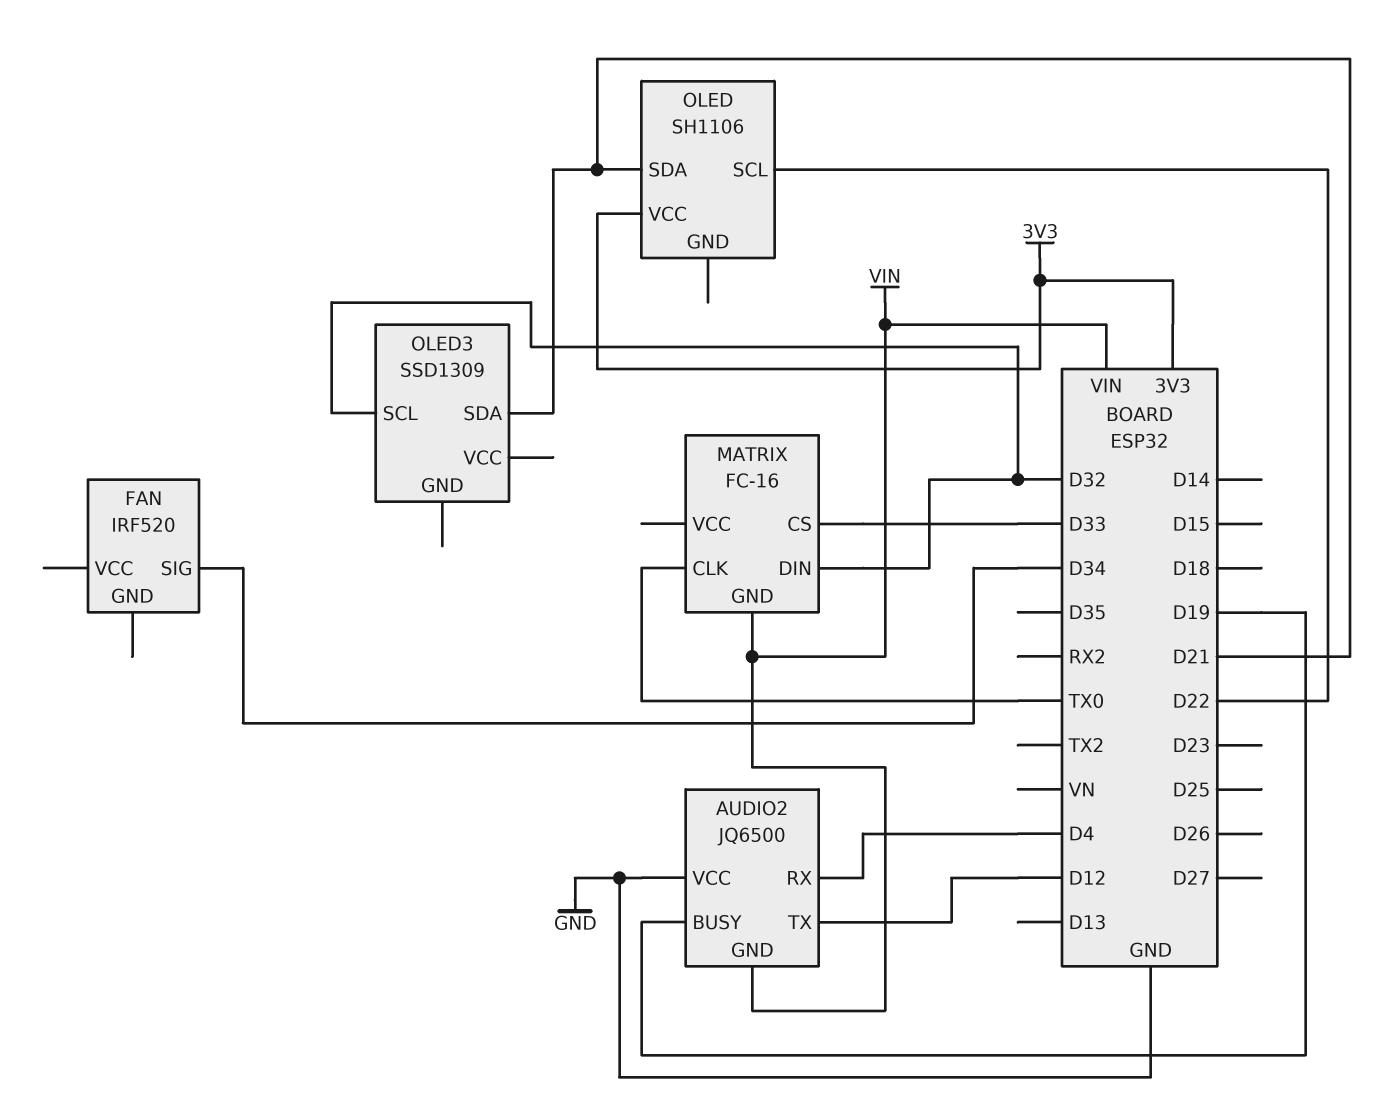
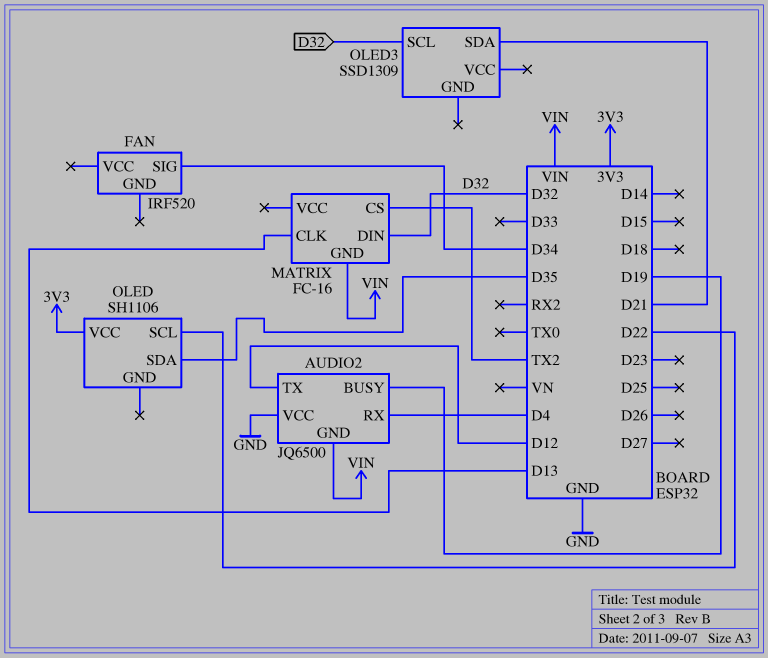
MATRIX pin CLK: TX0 -> D13
MATRIX pin CS: D33 -> TX2
OLED pin SDA: D21 -> D35

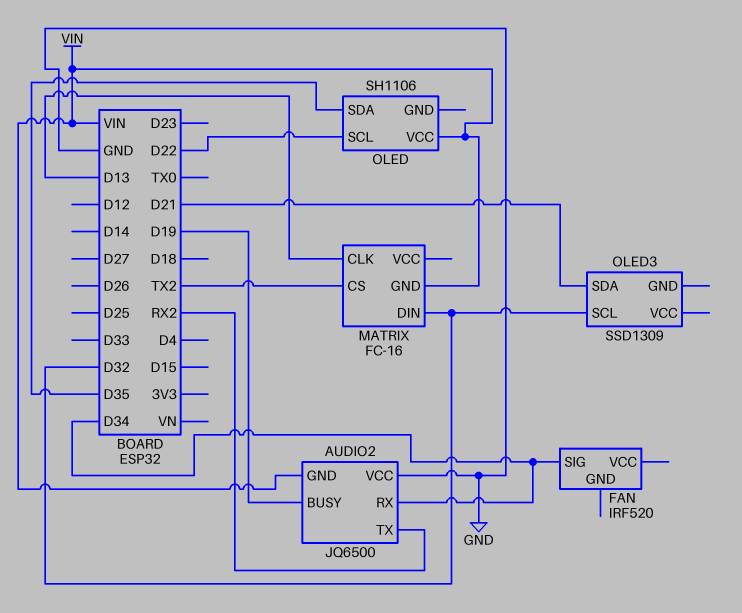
AUDIO2 pin RX: D4 -> D34
AUDIO2 pin TX: D12 -> RX2
OLED pin VCC: 3V3 -> VIN

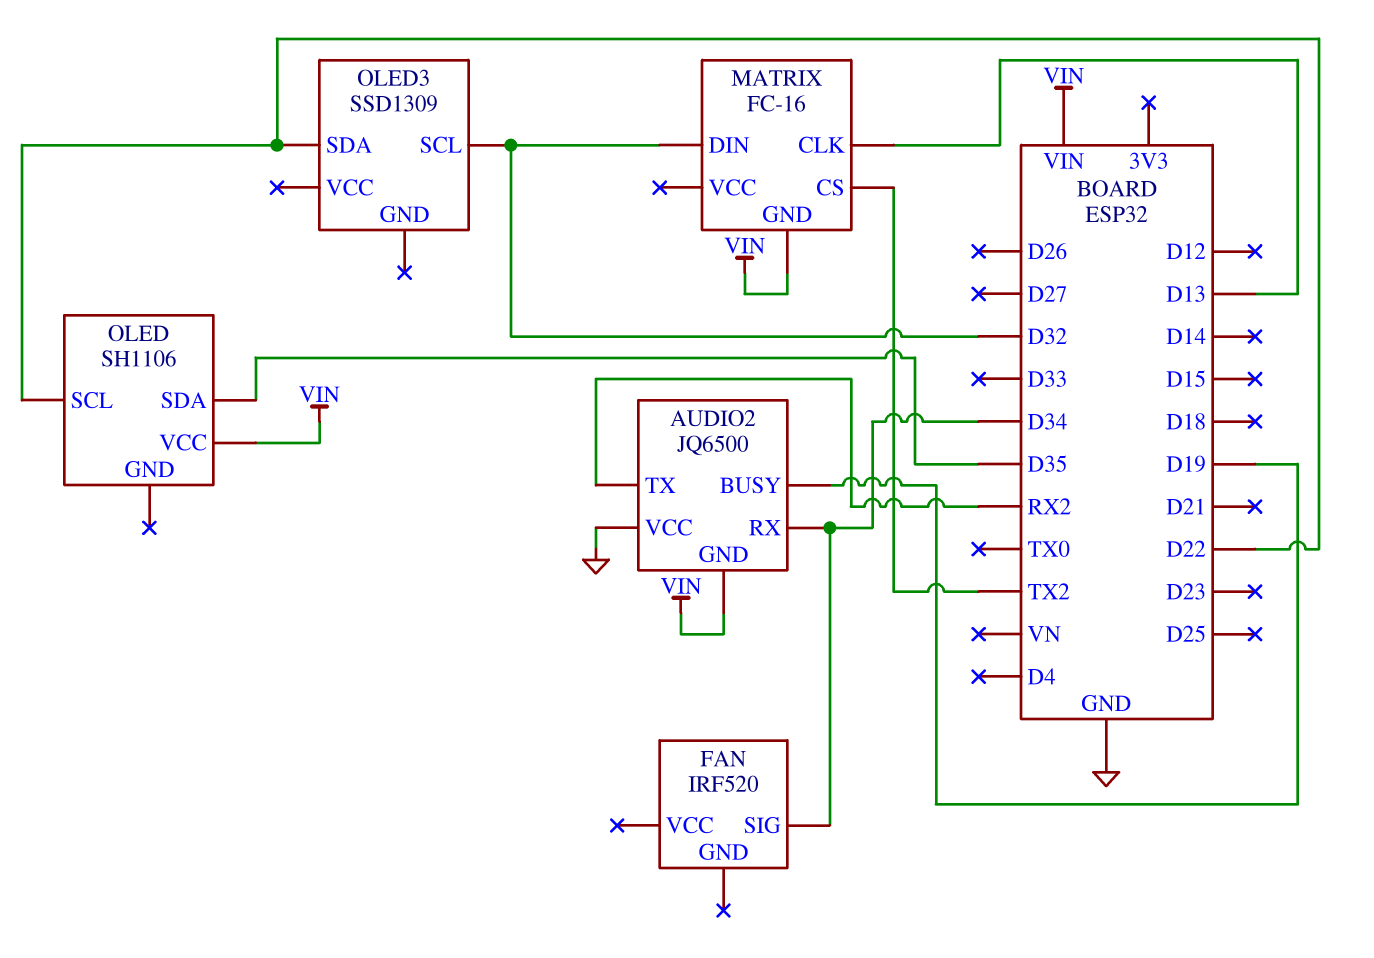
OLED3 pin SDA: D21 -> D22

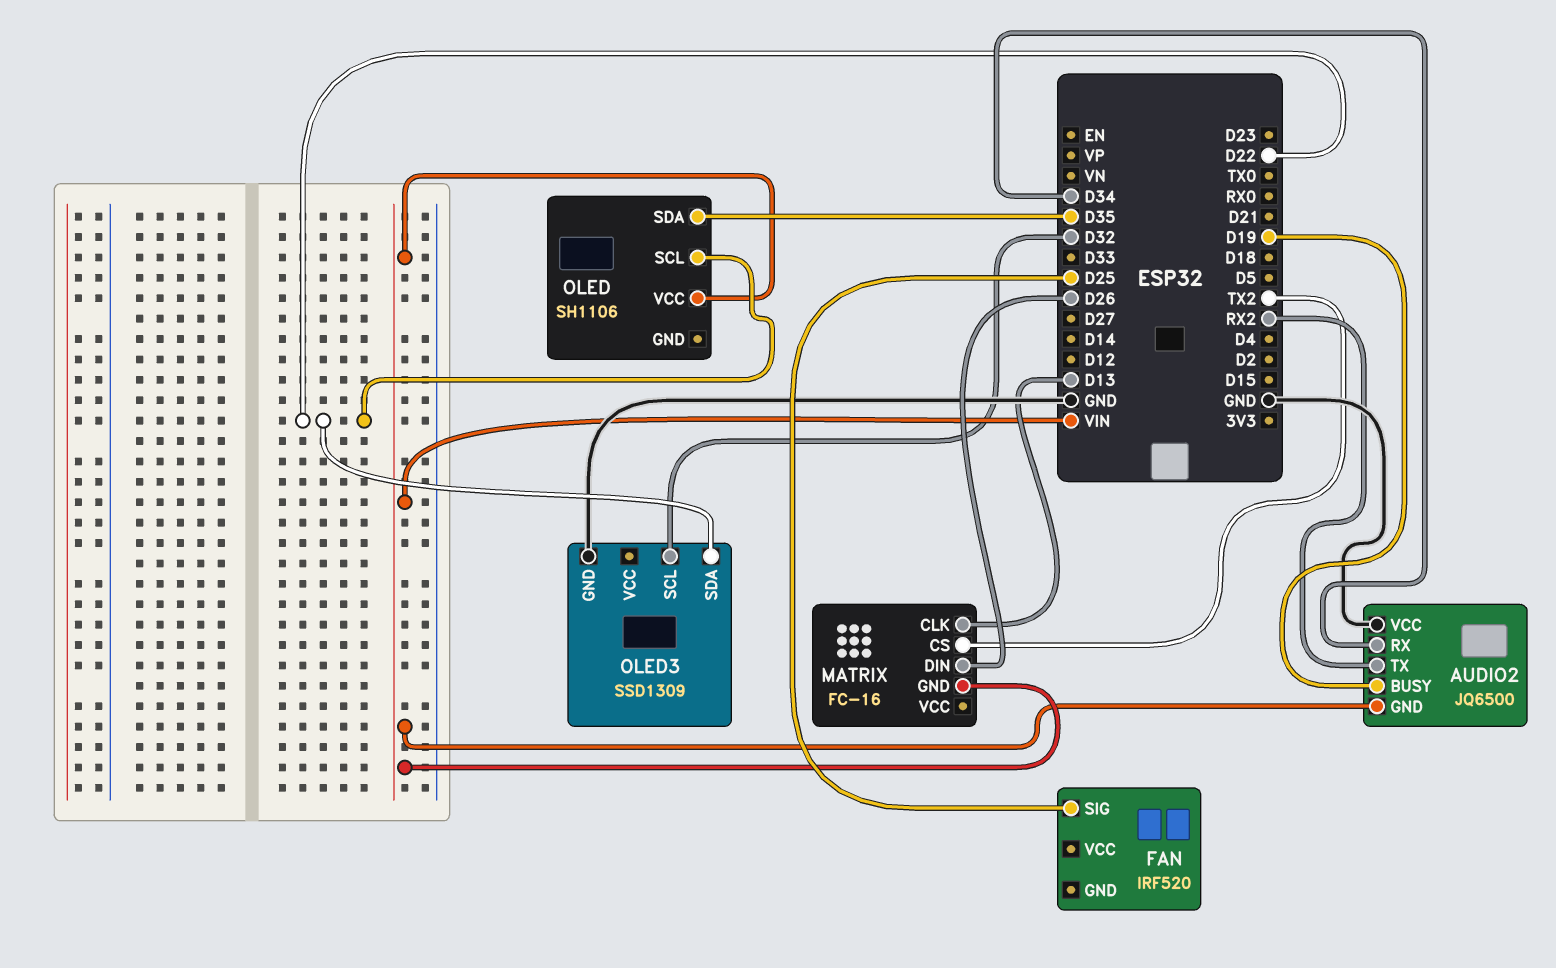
FAN pin SIG: D34 -> D25
MATRIX pin DIN: D32 -> D26
OLED3 pin GND: none -> GND

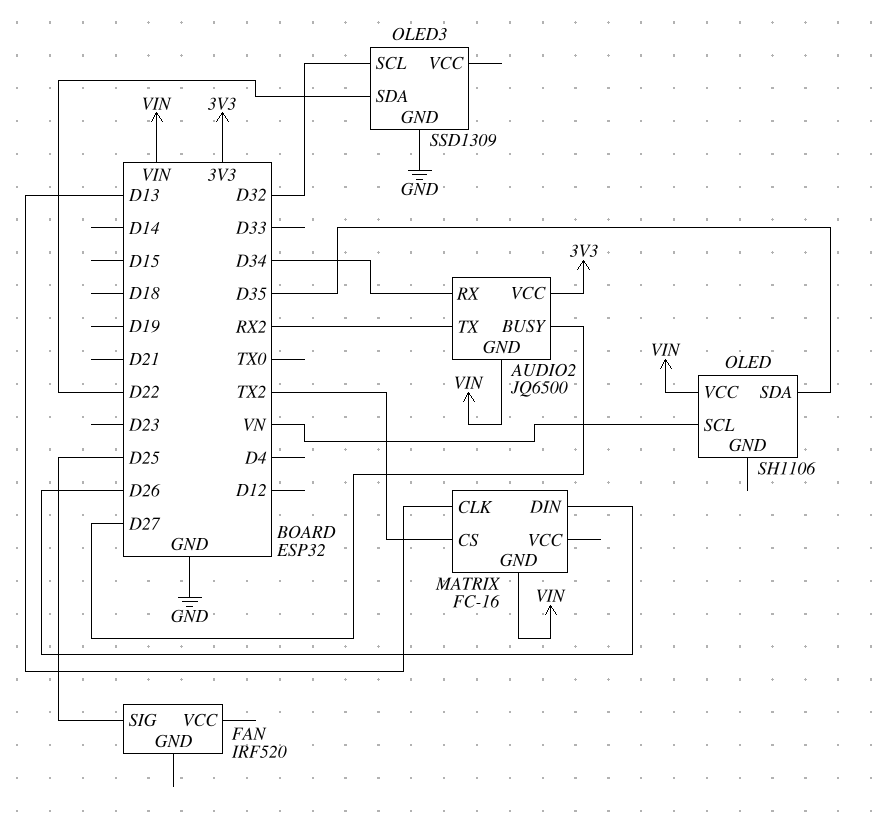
AUDIO2 pin BUSY: D19 -> D27
AUDIO2 pin VCC: GND -> 3V3
OLED pin SCL: D22 -> VN

